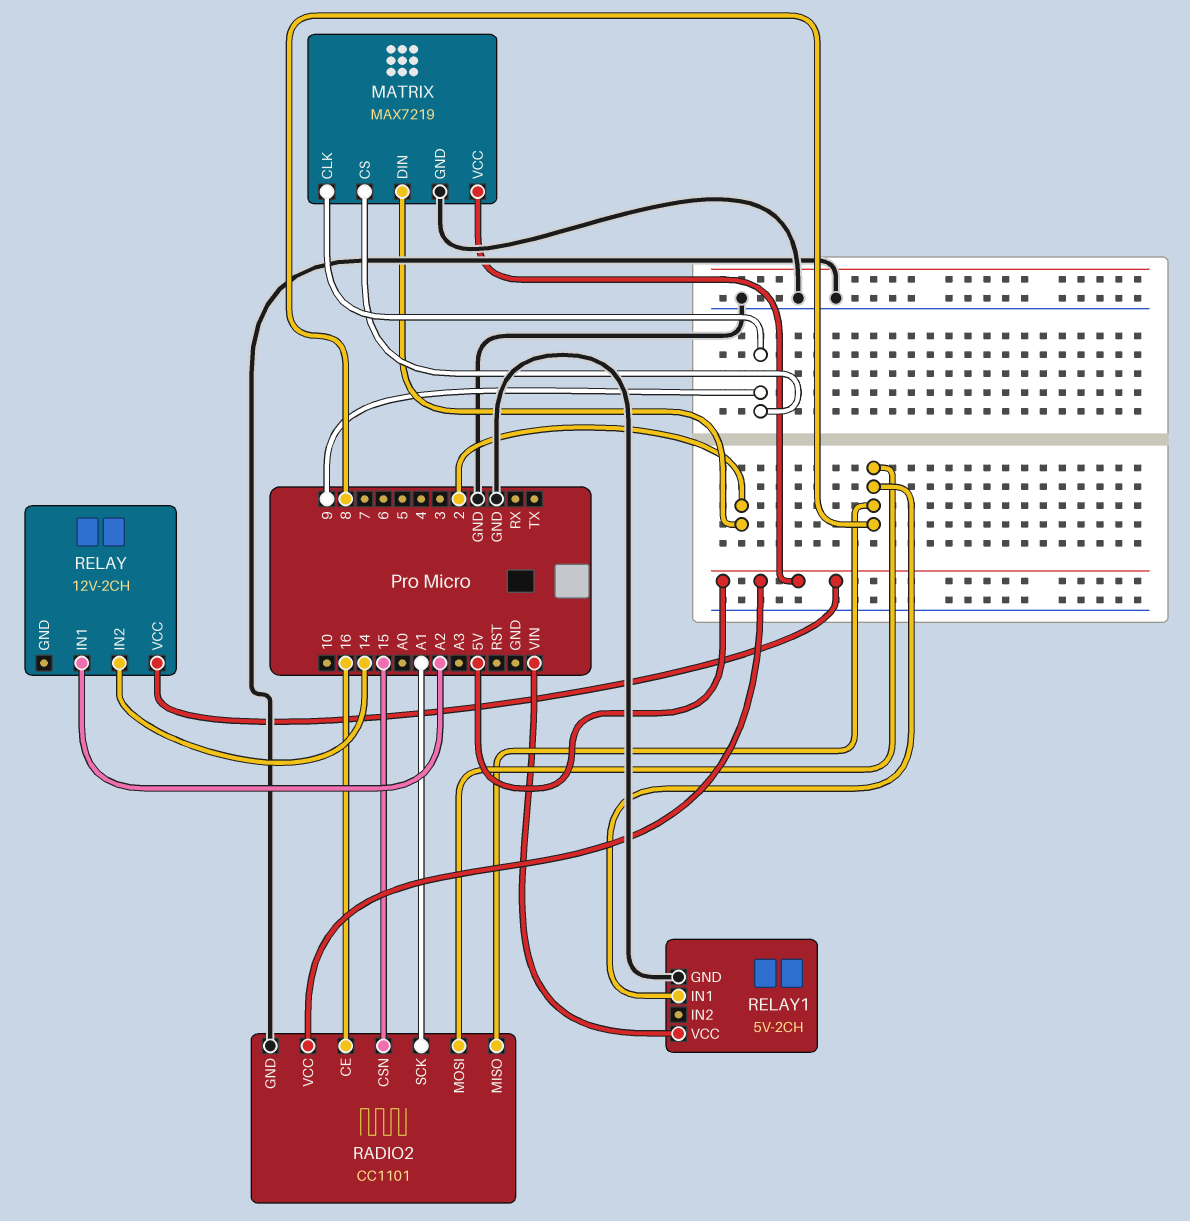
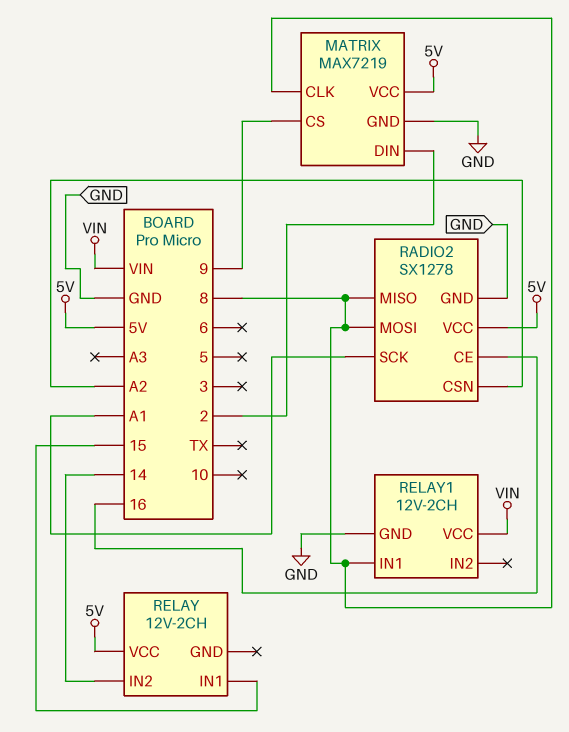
MATRIX pin CLK: 9 -> 8
RADIO2: CC1101 -> SX1278
RADIO2 pin CSN: 15 -> A2
RELAY pin IN1: A2 -> 15
RELAY1: 5V-2CH -> 12V-2CH

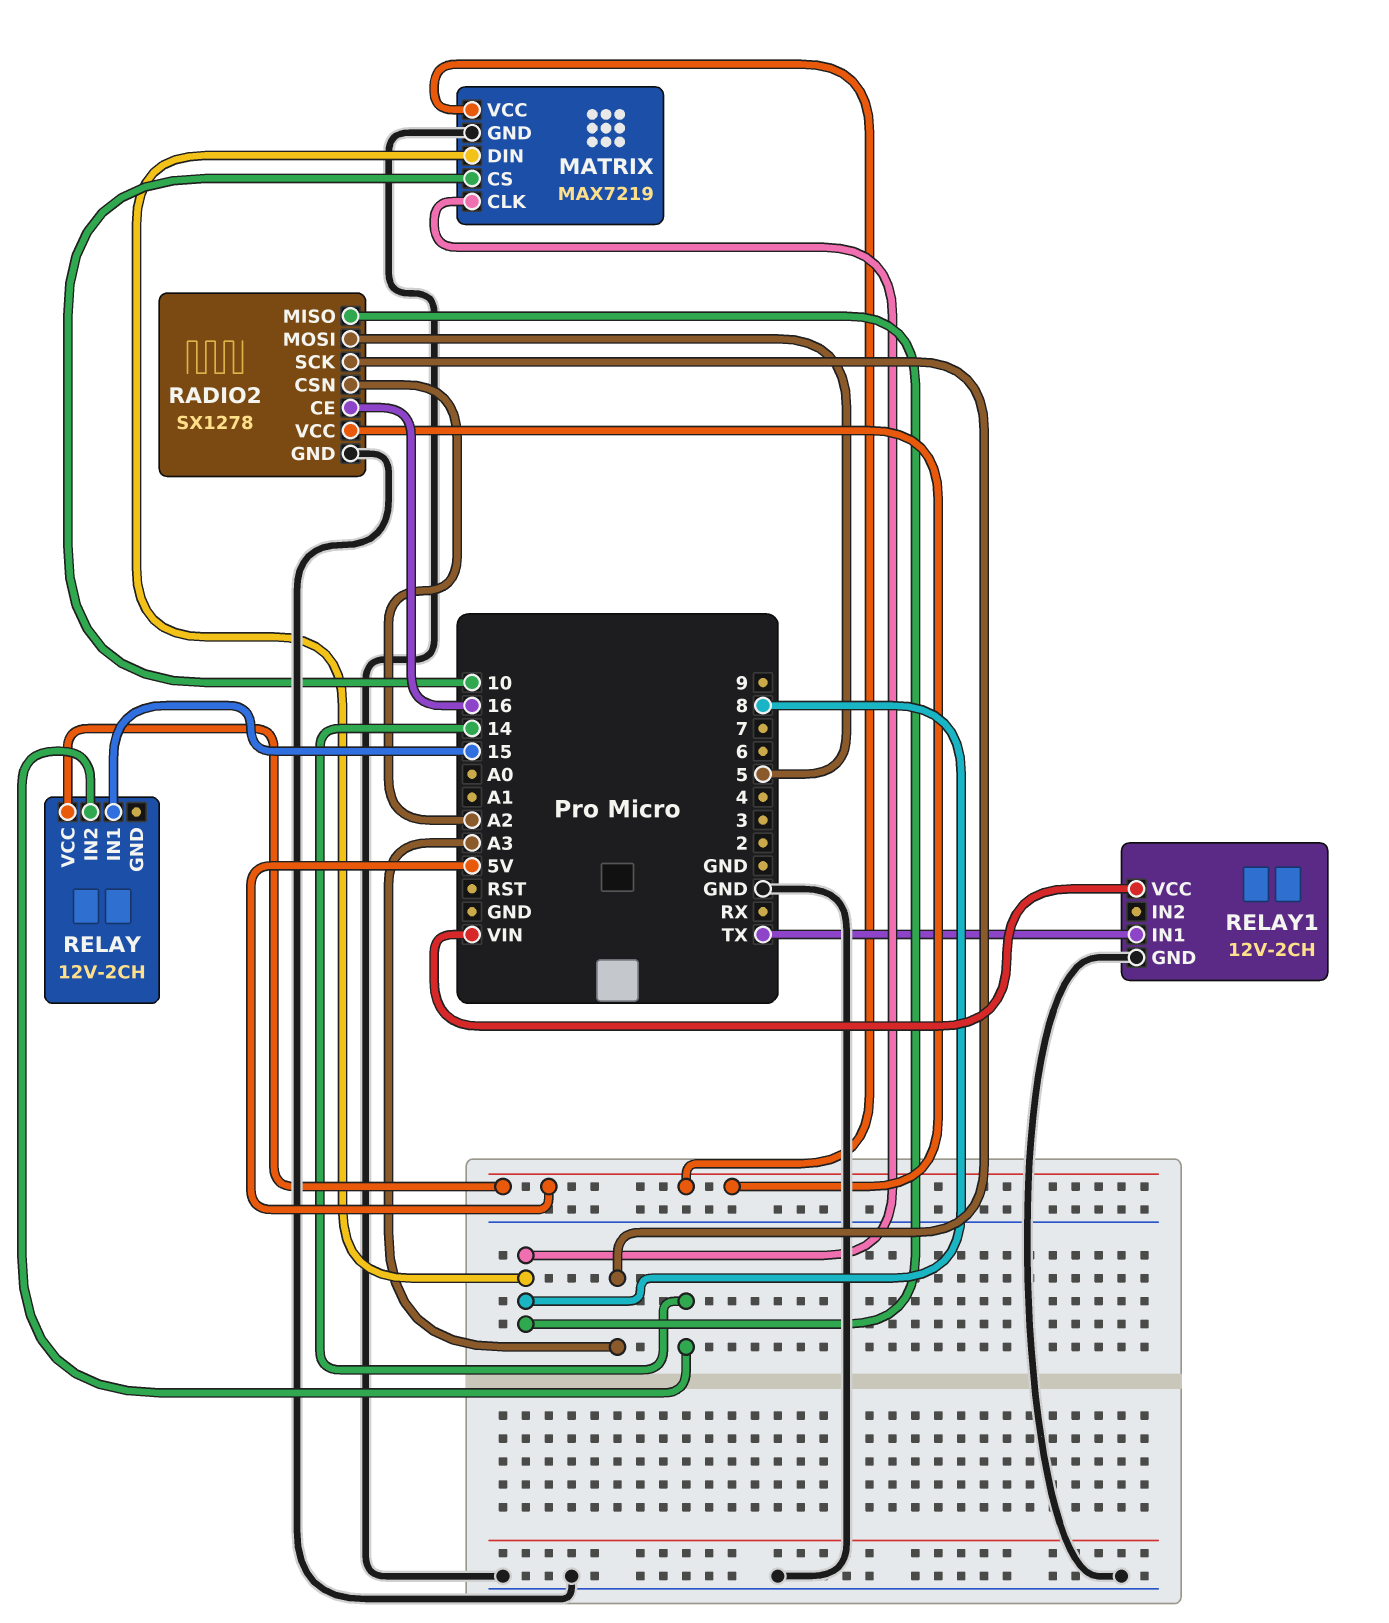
MATRIX pin CS: 9 -> 10
MATRIX pin DIN: 2 -> 8
RADIO2 pin MOSI: 8 -> 5
RADIO2 pin SCK: A1 -> A3
RELAY1 pin IN1: 8 -> TX

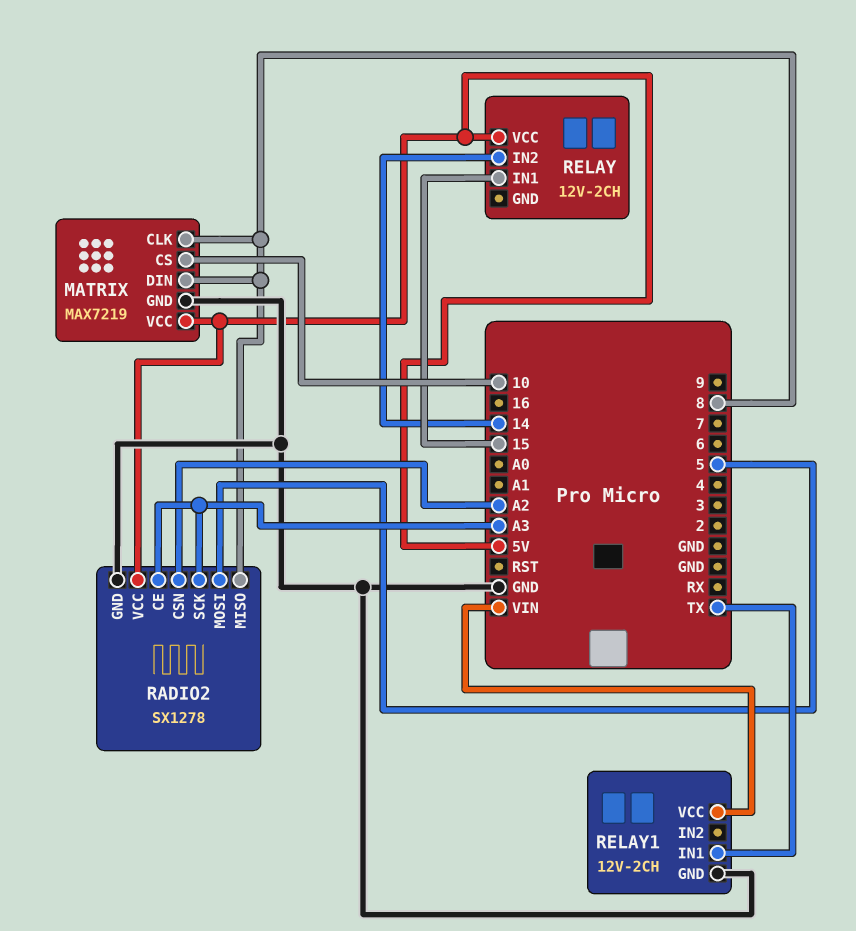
RADIO2 pin CE: 16 -> A3

